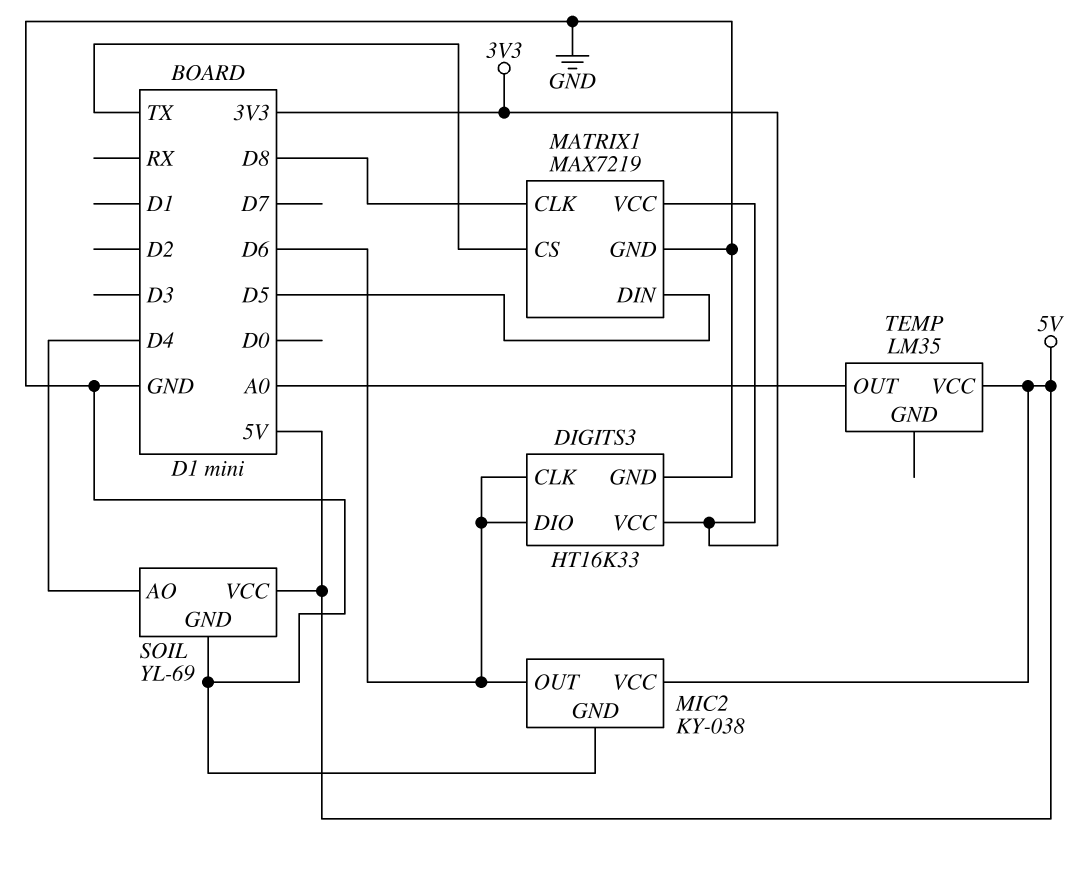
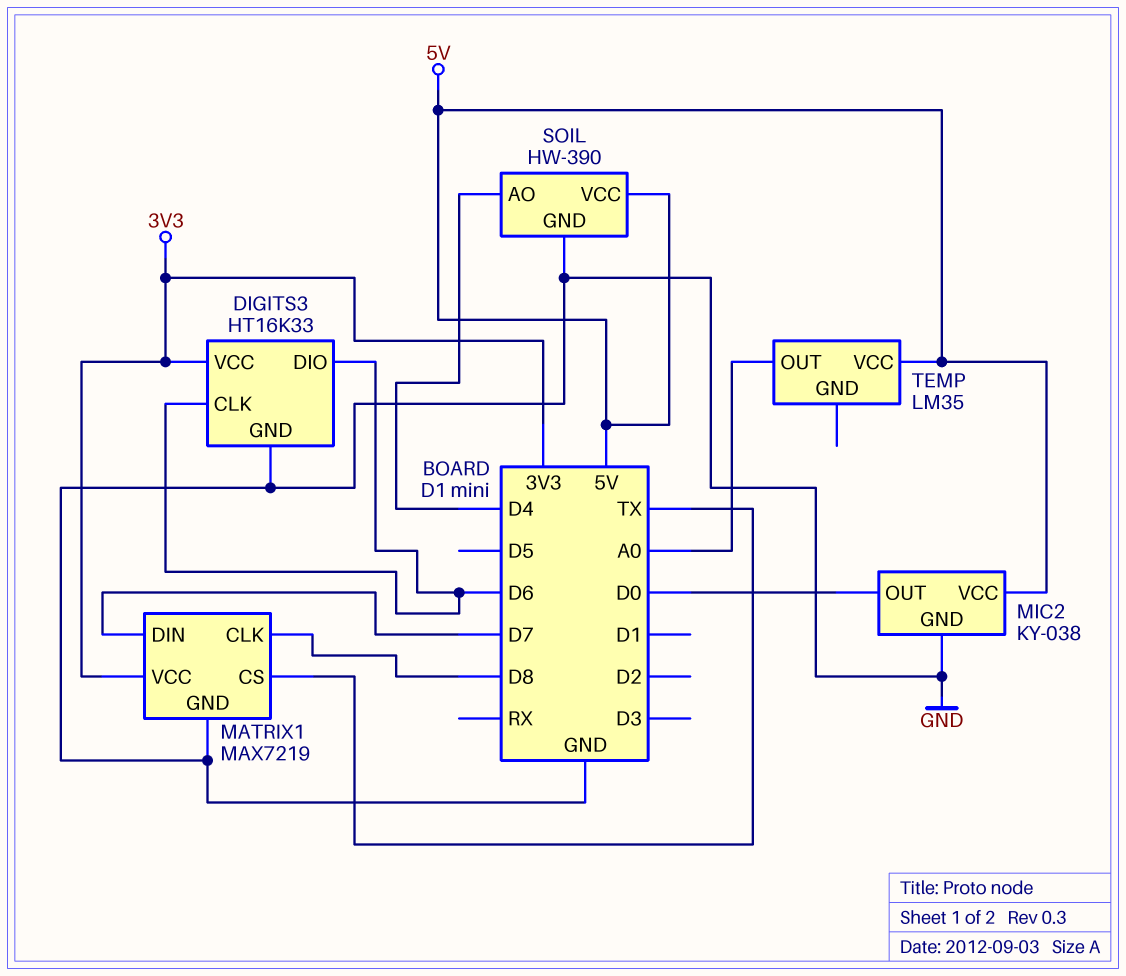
MATRIX1 pin DIN: D5 -> D7
MIC2 pin OUT: D6 -> D0
SOIL: YL-69 -> HW-390

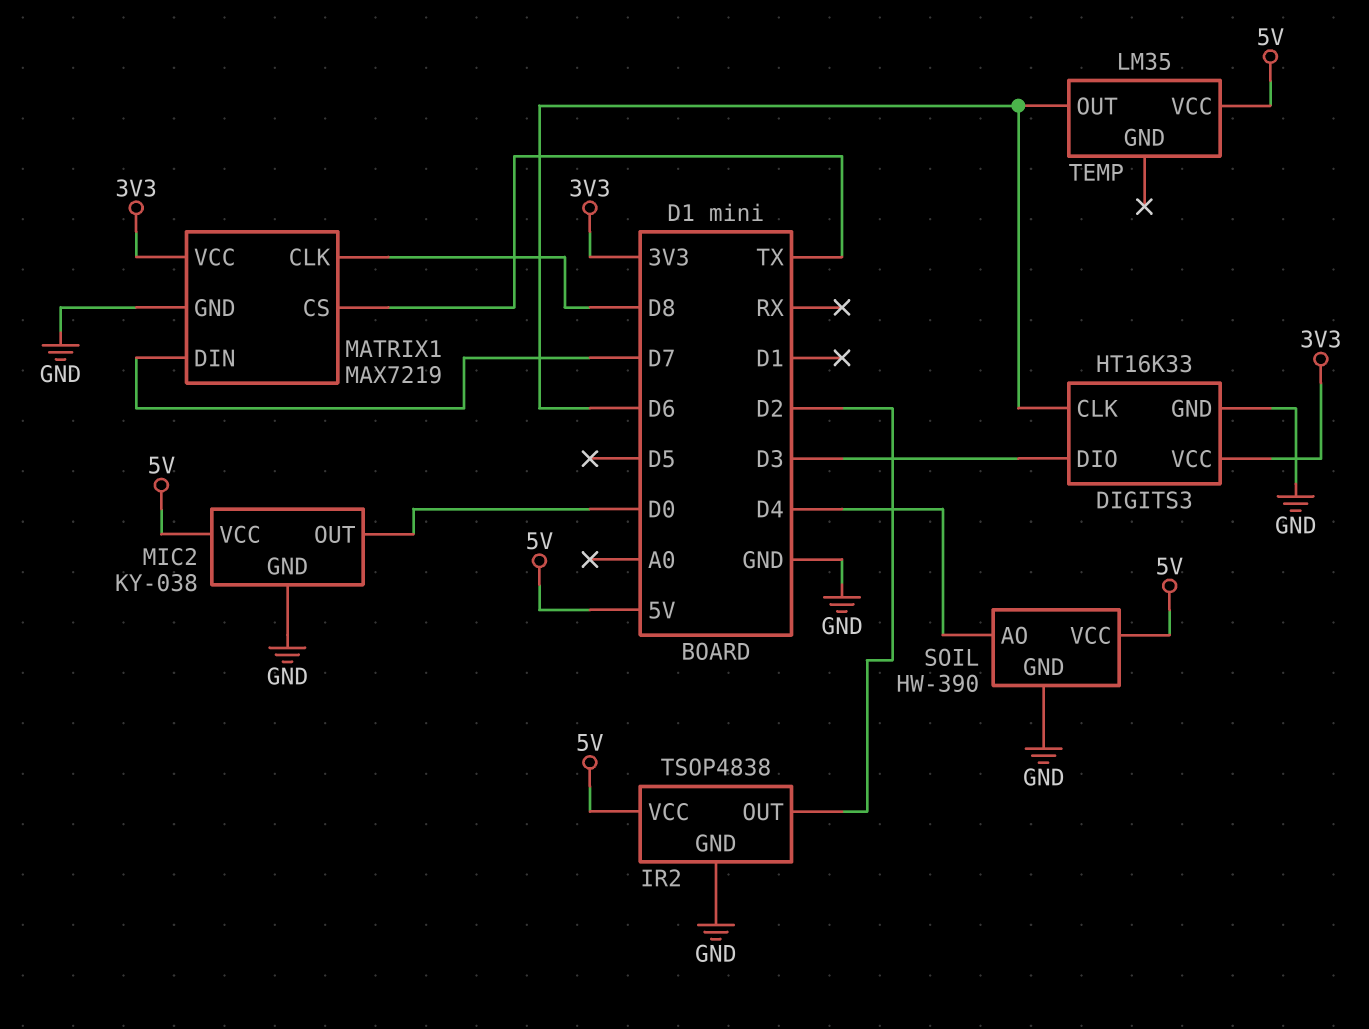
DIGITS3 pin DIO: D6 -> D3
IR2: none -> TSOP4838
IR2 pin GND: none -> GND
IR2 pin OUT: none -> D2
IR2 pin VCC: none -> 5V
TEMP pin OUT: A0 -> D6

